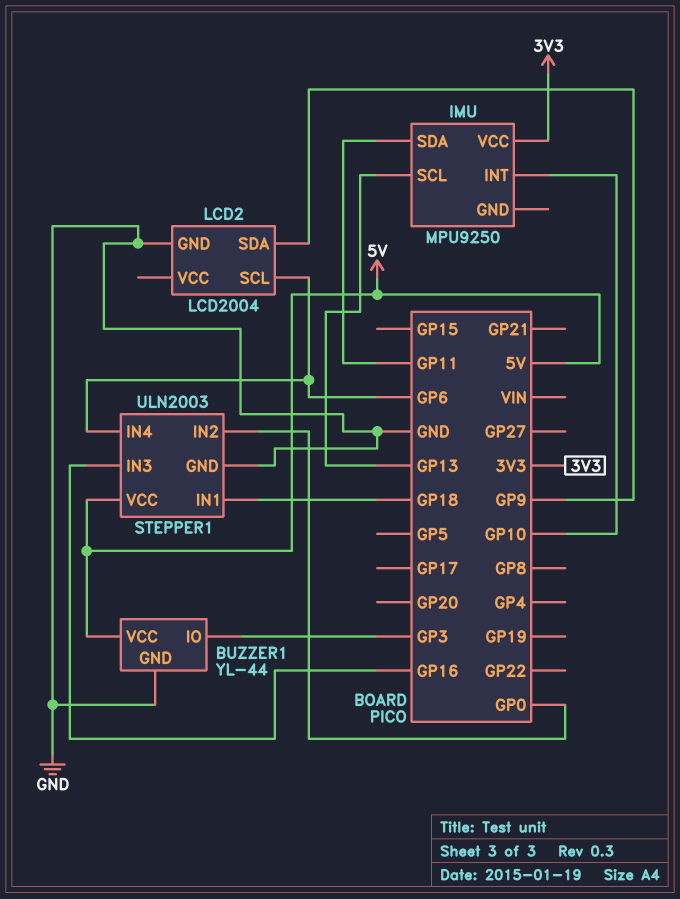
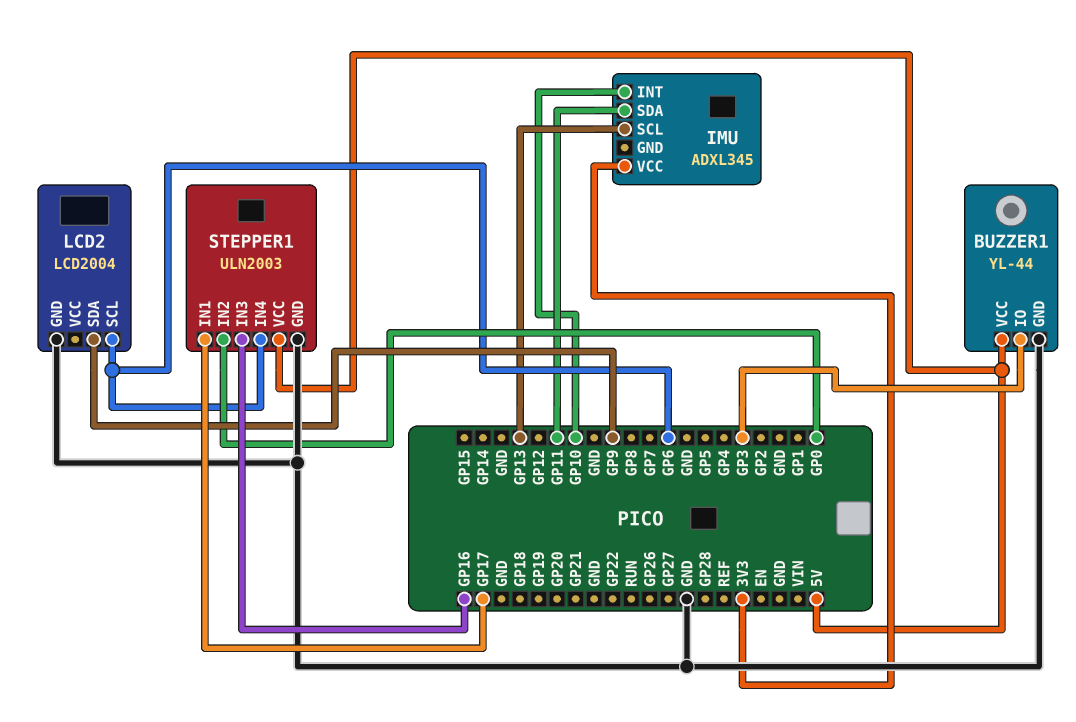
IMU: MPU9250 -> ADXL345
STEPPER1 pin IN1: GP18 -> GP17

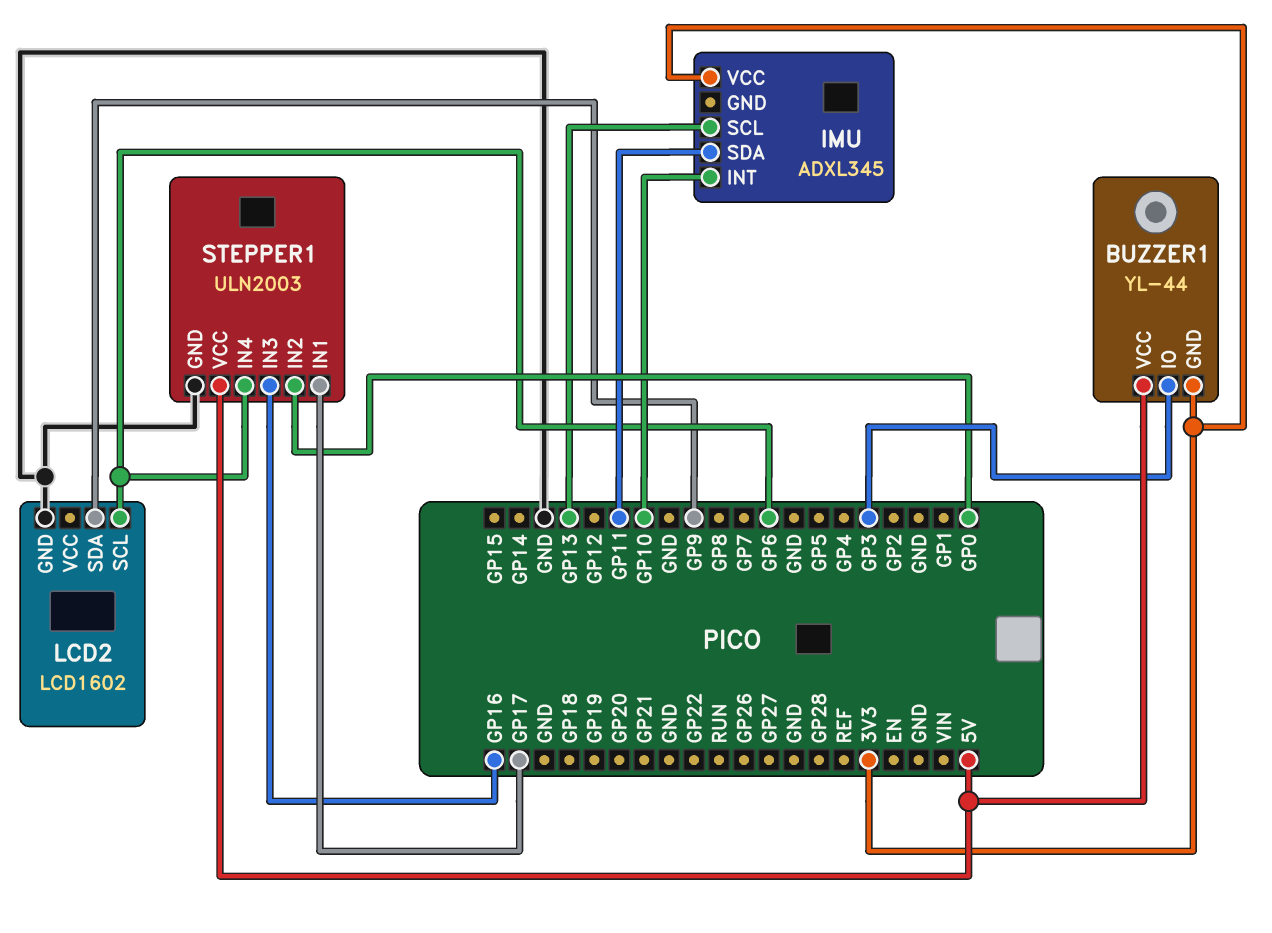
BUZZER1 pin GND: GND -> 3V3
LCD2: LCD2004 -> LCD1602

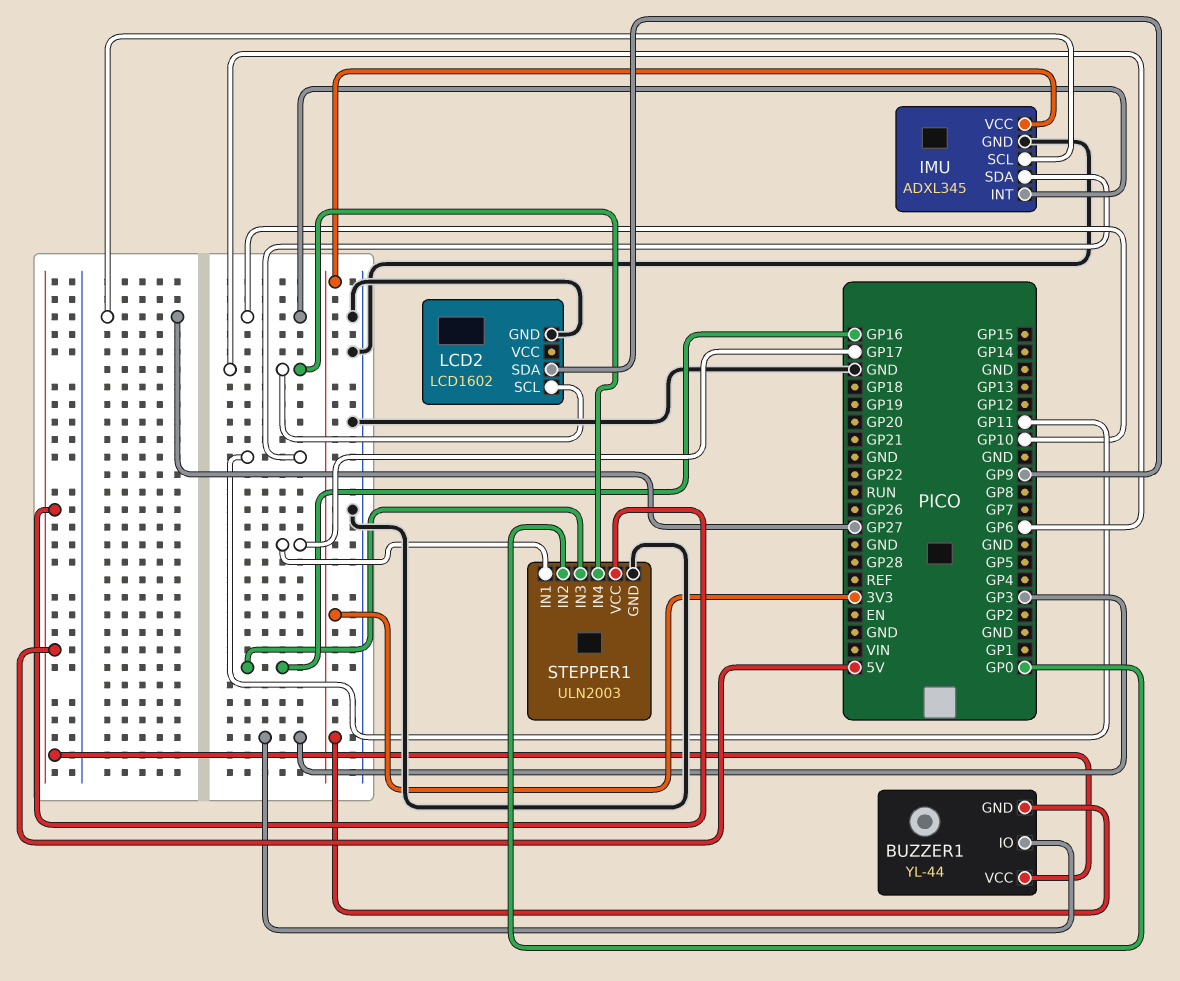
IMU pin GND: none -> GND
IMU pin SCL: GP13 -> GP27

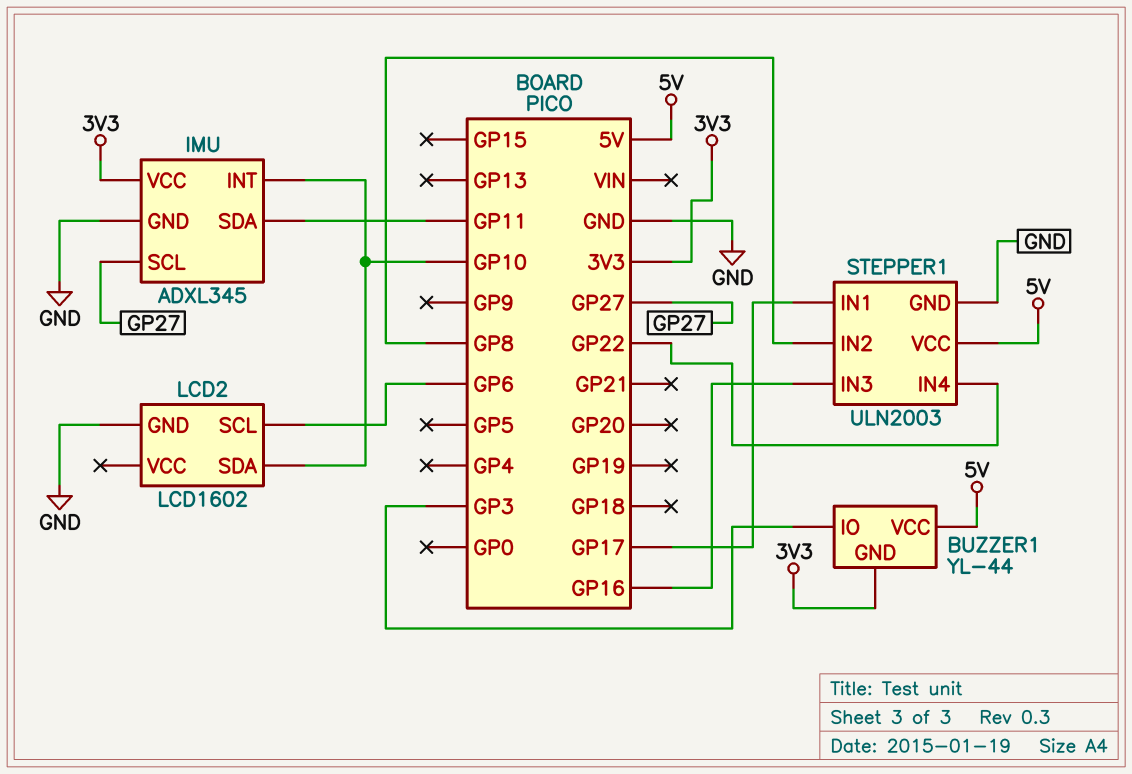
LCD2 pin SDA: GP9 -> GP10
STEPPER1 pin IN2: GP0 -> GP8
STEPPER1 pin IN4: GP6 -> GP22

